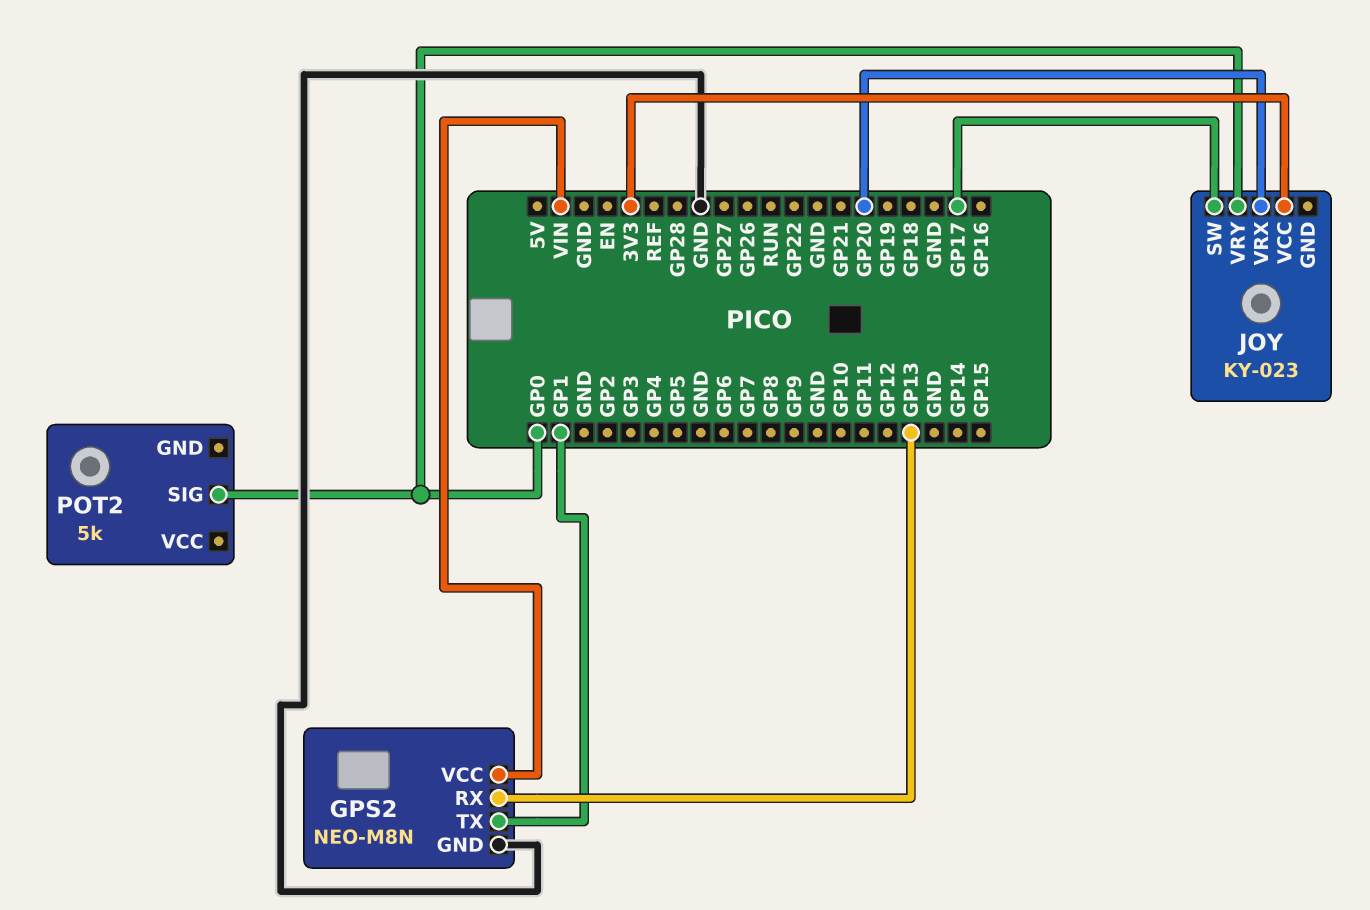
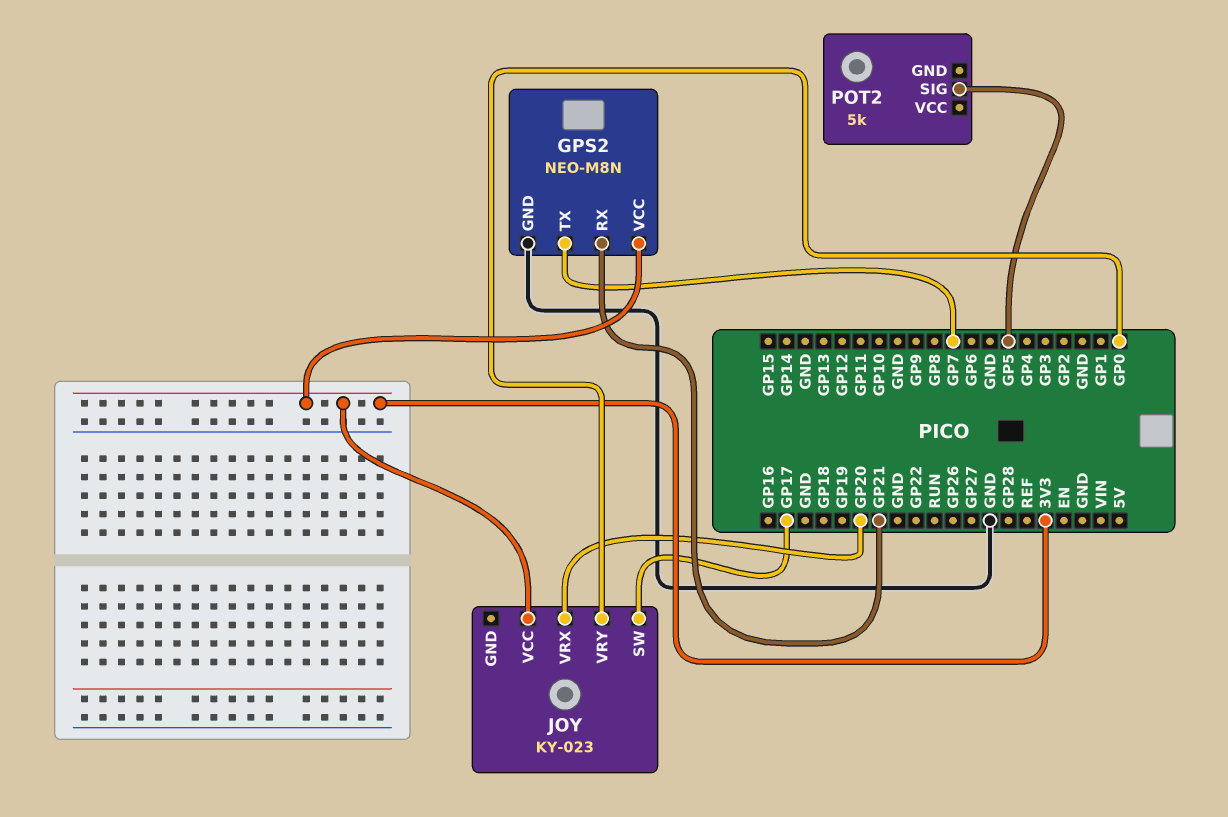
GPS2 pin RX: GP13 -> GP21
GPS2 pin TX: GP1 -> GP7
GPS2 pin VCC: VIN -> 3V3
POT2 pin SIG: GP0 -> GP5

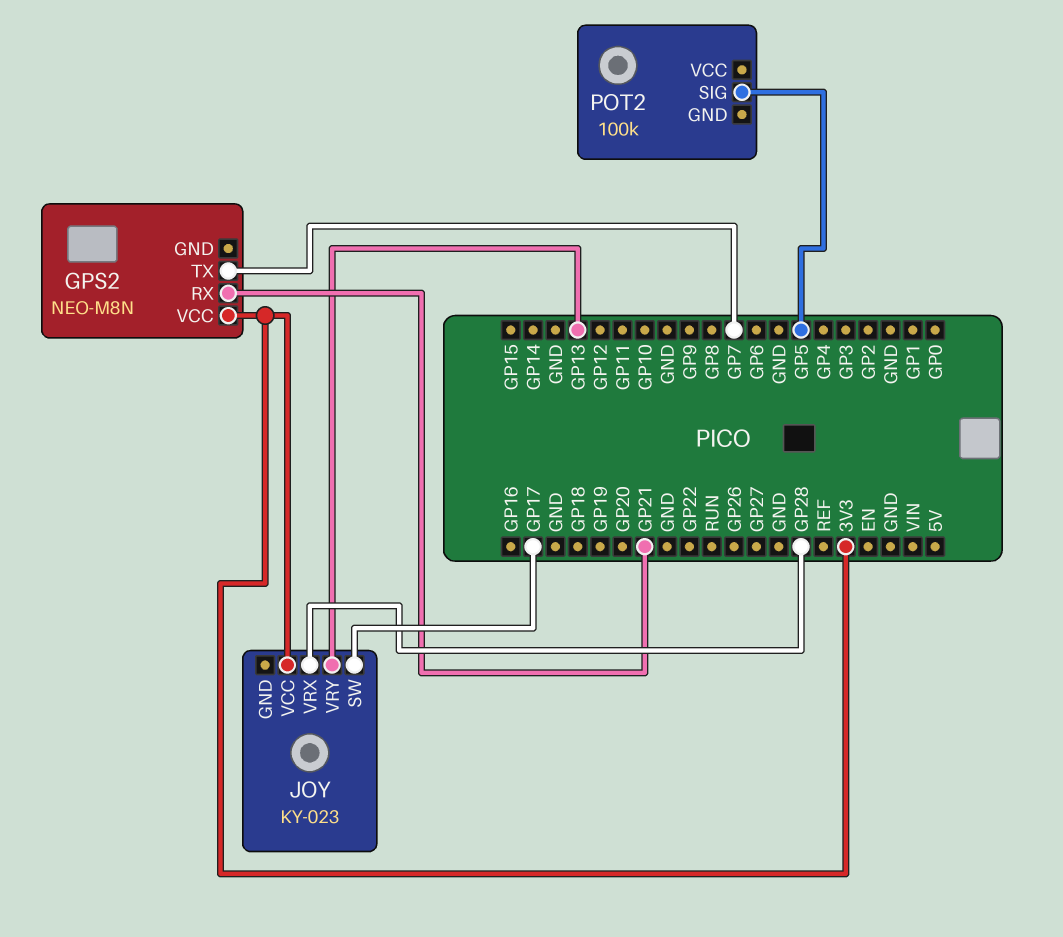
GPS2 pin GND: GND -> none
JOY pin VRX: GP20 -> GP28
JOY pin VRY: GP0 -> GP13
POT2: 5k -> 100k

